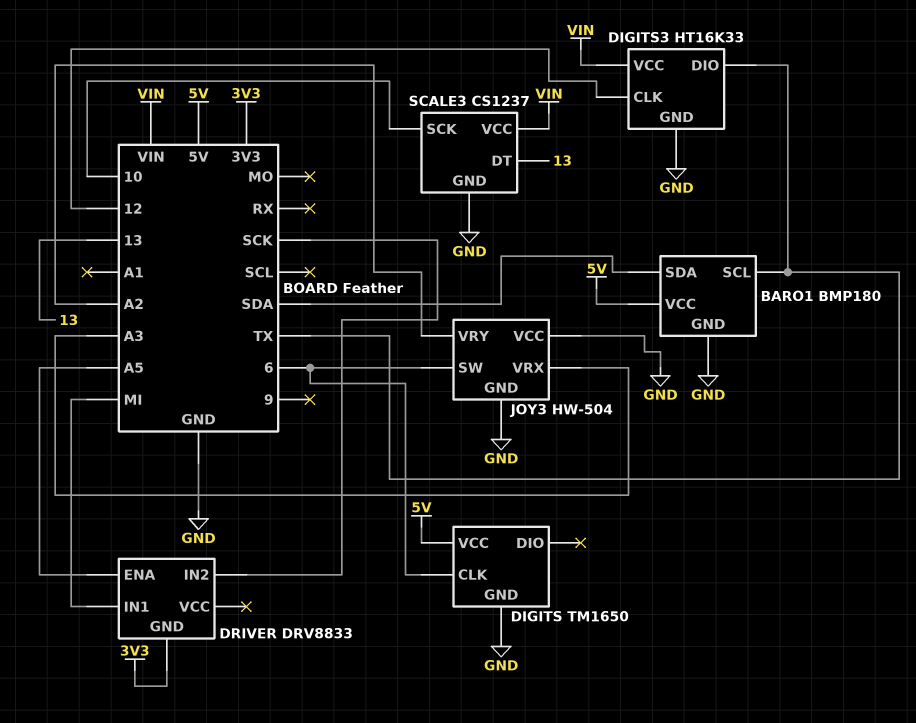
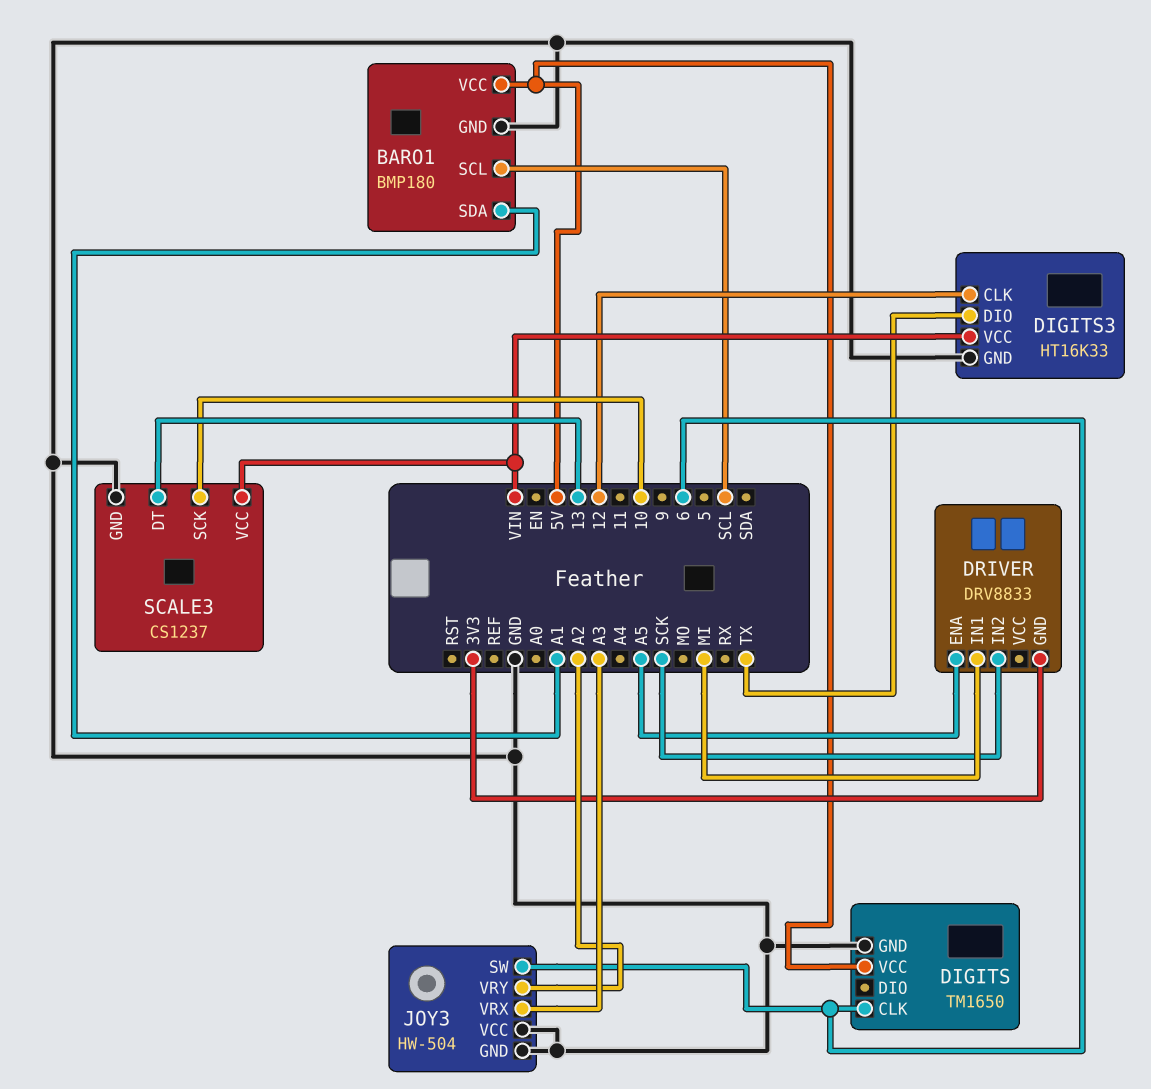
BARO1 pin SCL: TX -> SCL
BARO1 pin SDA: SDA -> A1

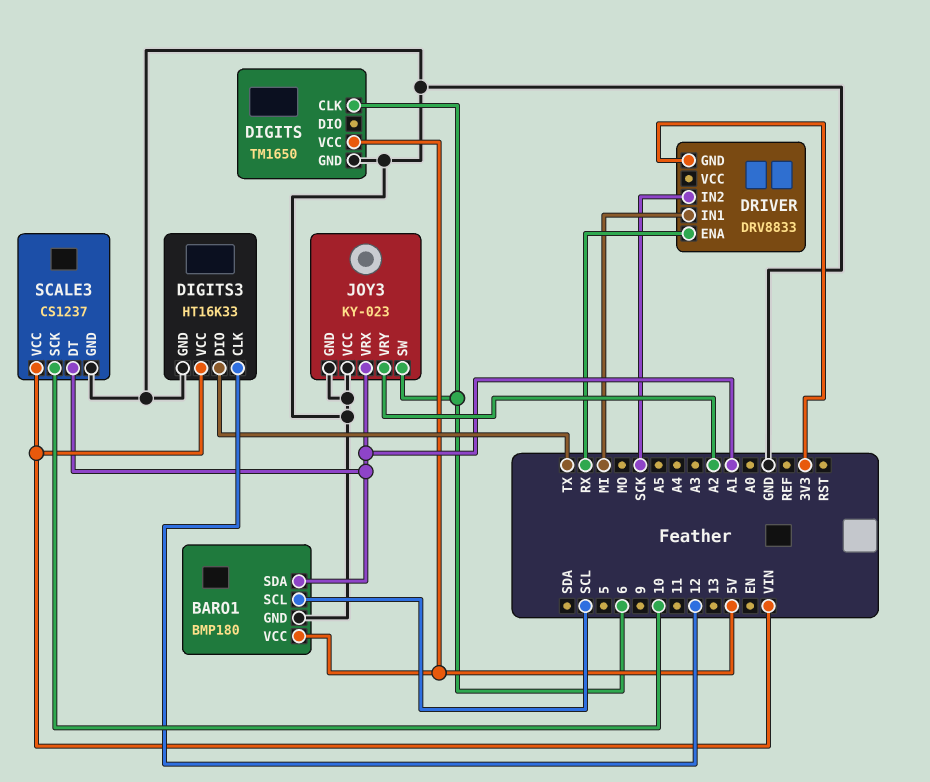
DRIVER pin ENA: A5 -> RX
JOY3: HW-504 -> KY-023
JOY3 pin VRX: A3 -> A1
SCALE3 pin DT: 13 -> A1

